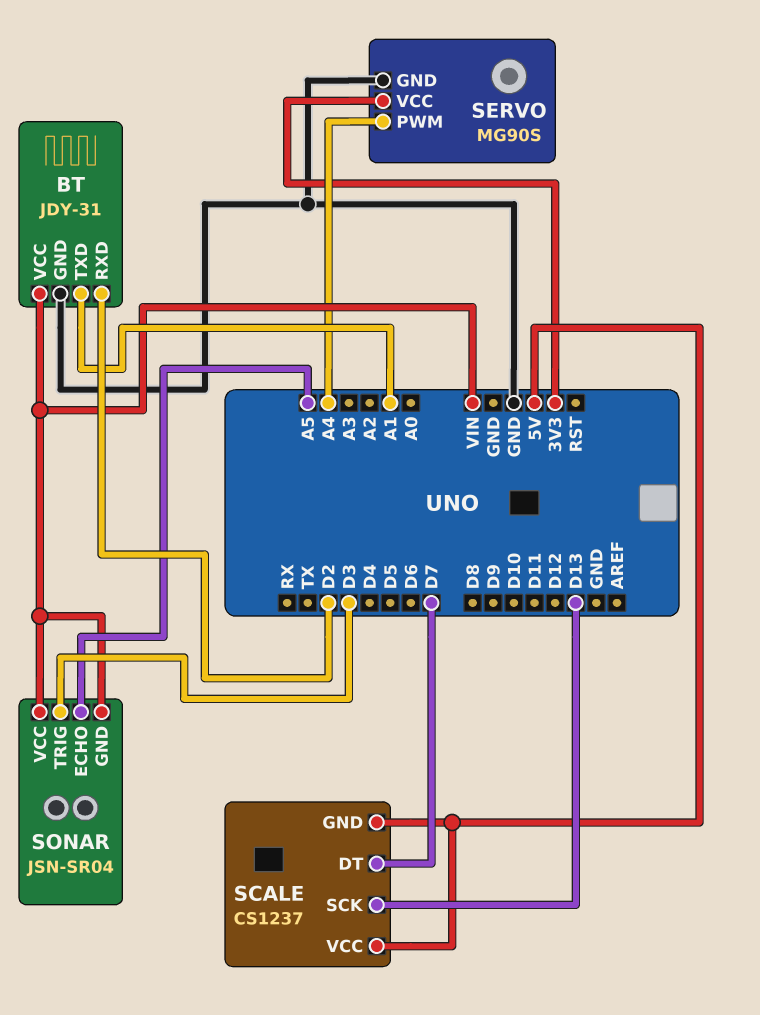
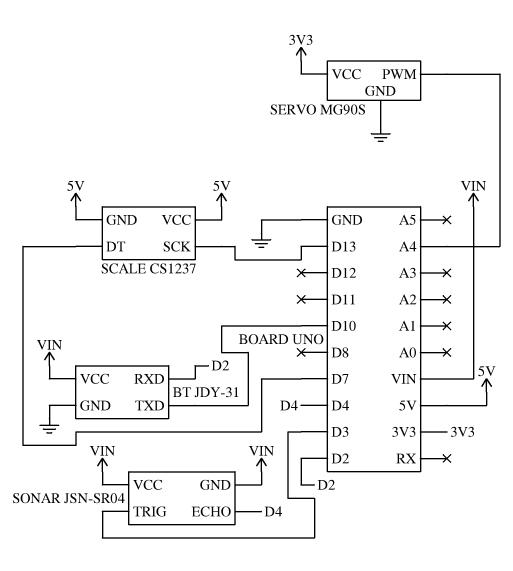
BT pin TXD: A1 -> D10
SONAR pin ECHO: A5 -> D4

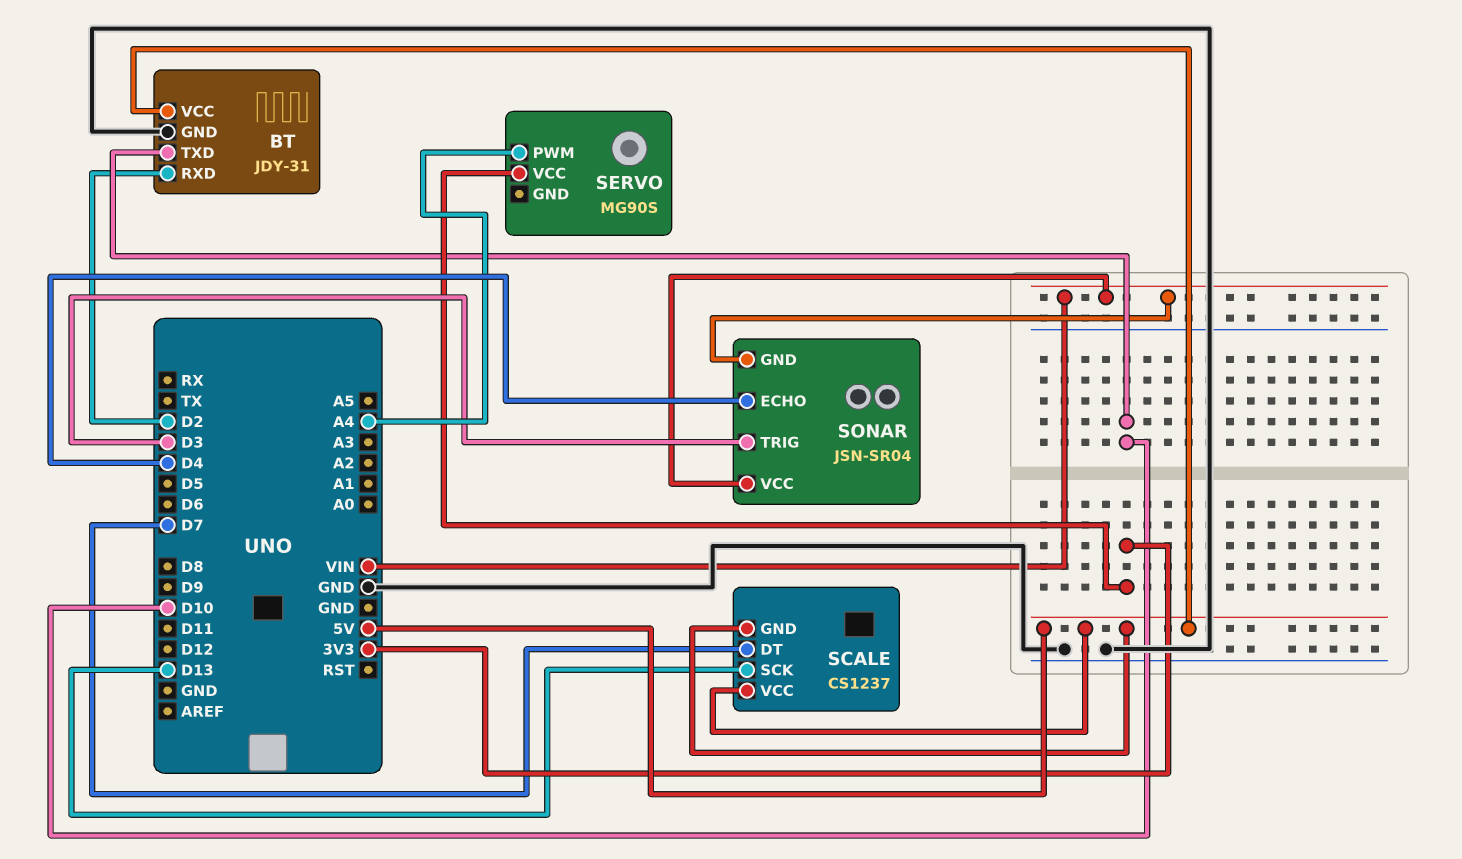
BT pin VCC: VIN -> 5V
SERVO pin GND: GND -> none

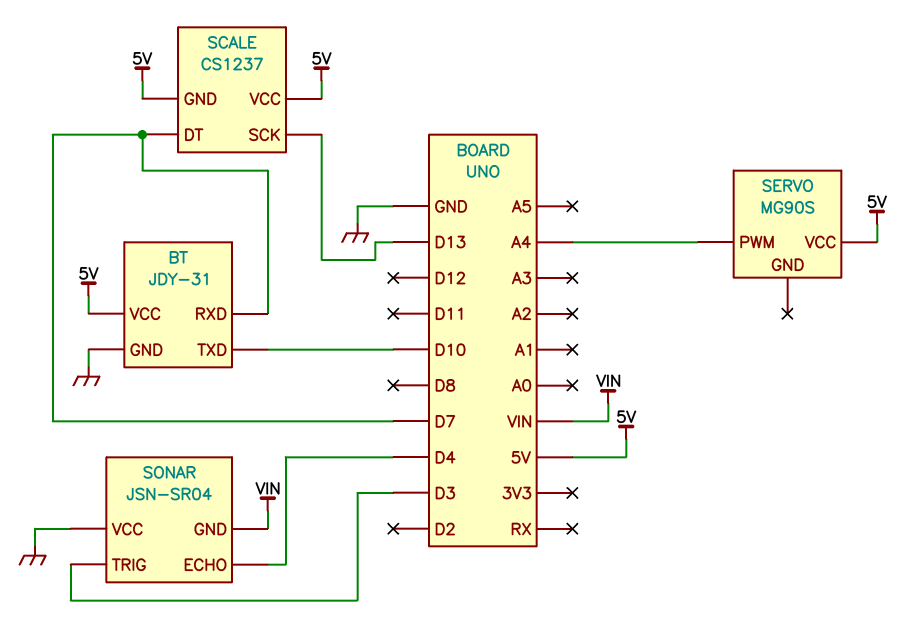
BT pin RXD: D2 -> D7
SERVO pin VCC: 3V3 -> 5V
SONAR pin VCC: VIN -> GND

